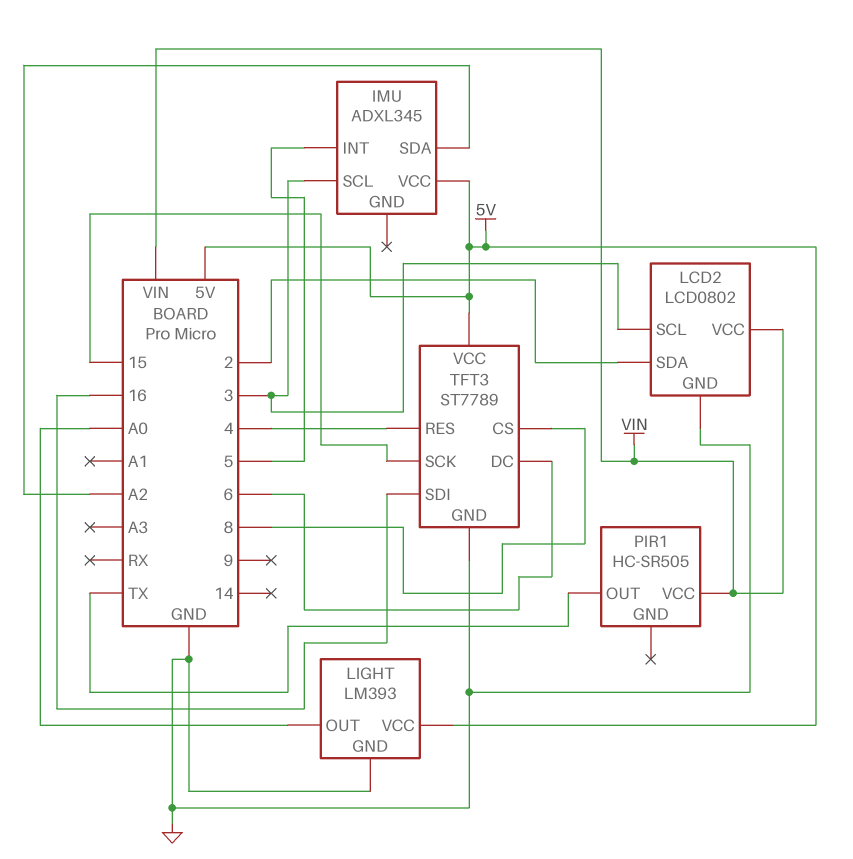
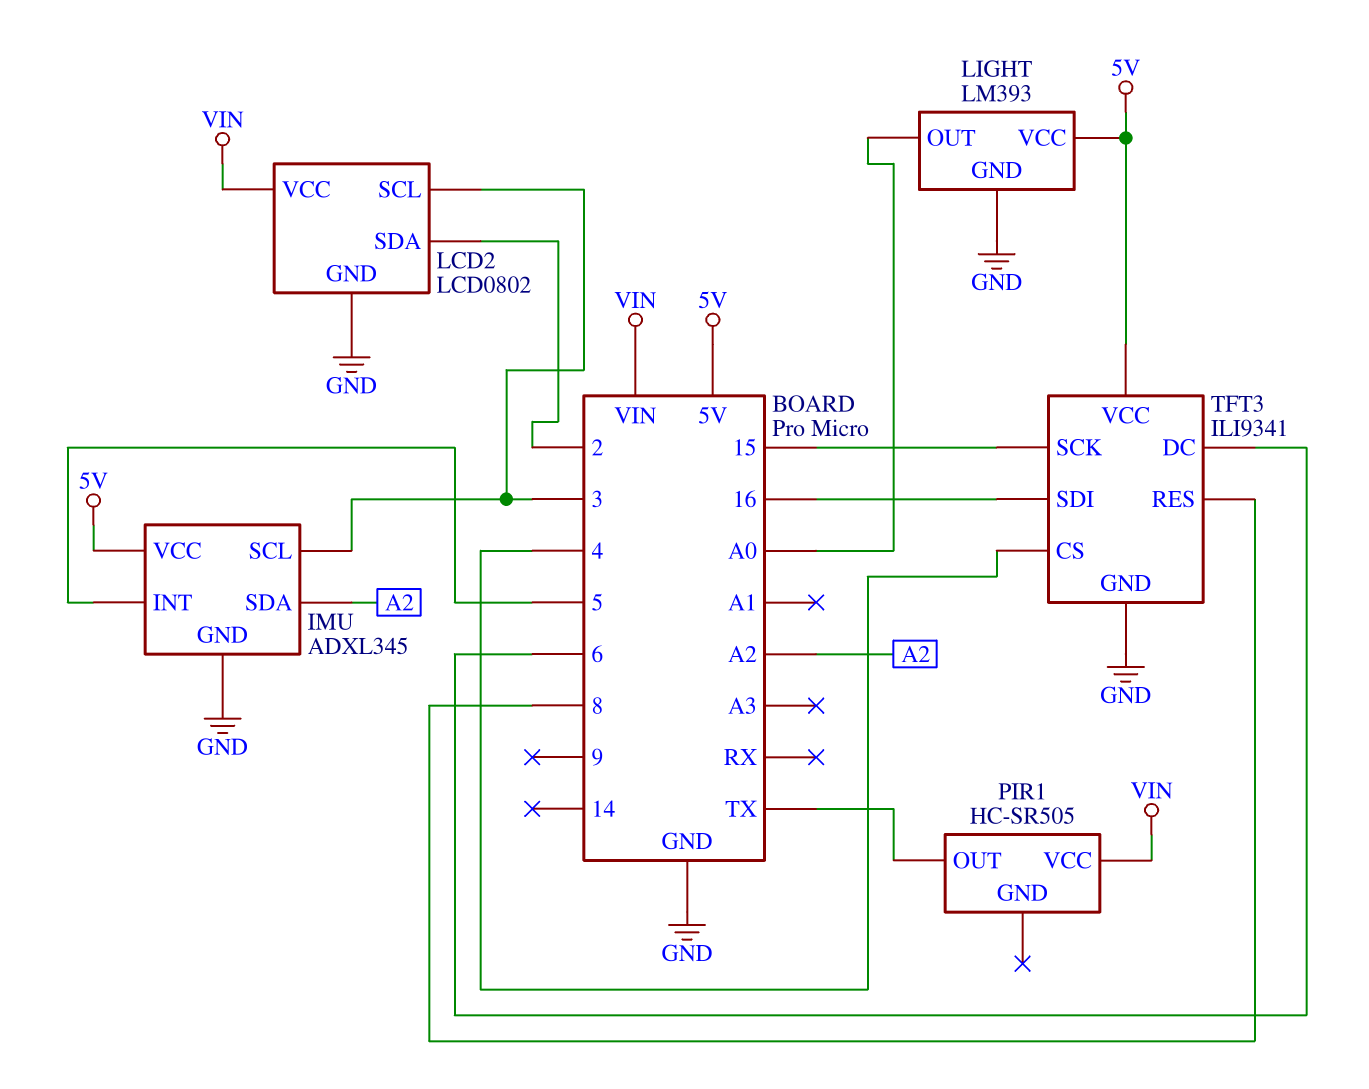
IMU pin GND: none -> GND
TFT3: ST7789 -> ILI9341
TFT3 pin CS: 8 -> 4
TFT3 pin RES: 4 -> 8

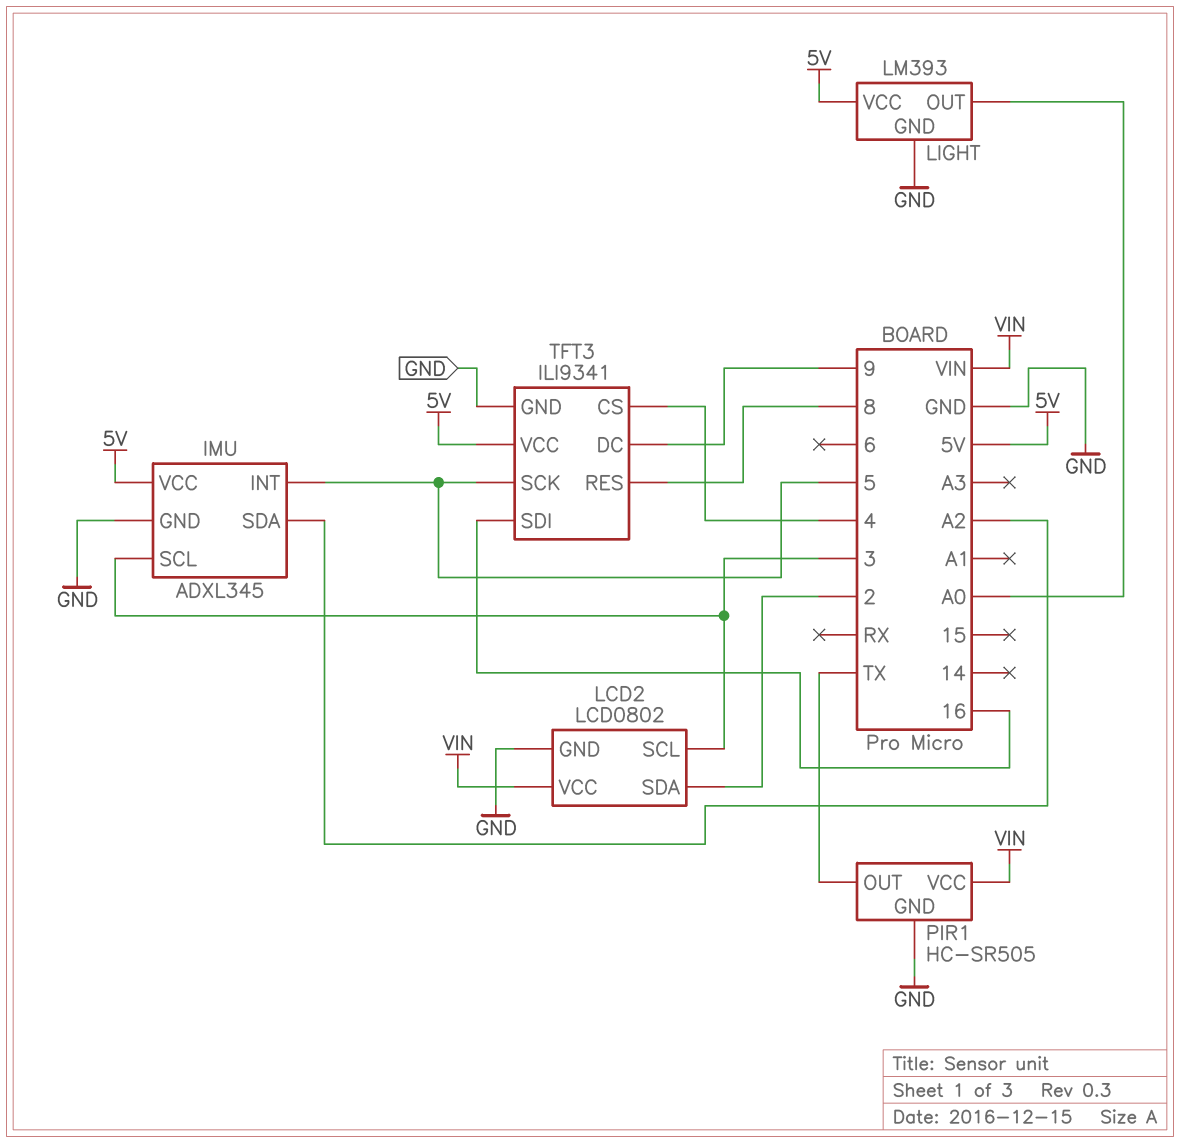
PIR1 pin GND: none -> GND
TFT3 pin DC: 6 -> 9
TFT3 pin SCK: 15 -> 5

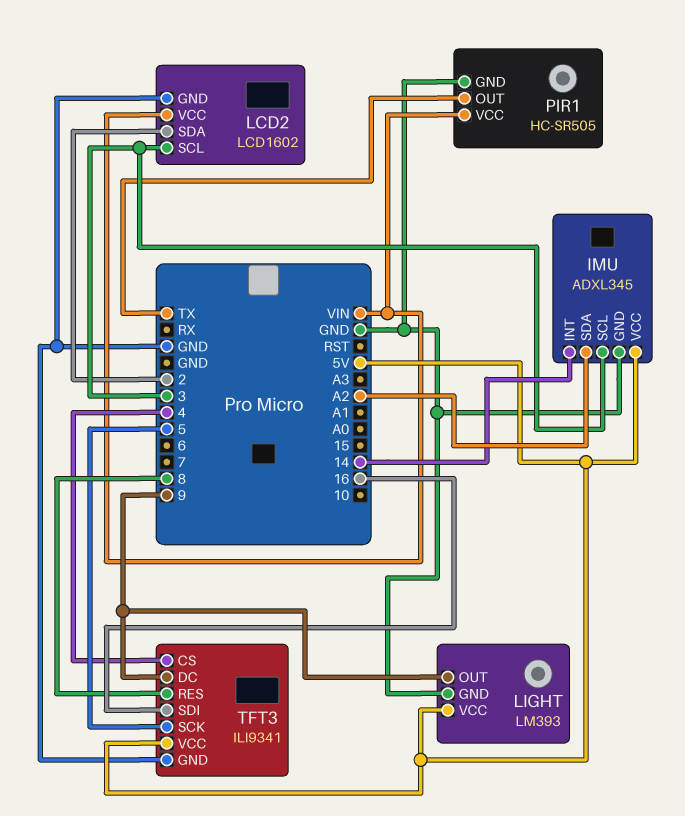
IMU pin INT: 5 -> 14
LCD2: LCD0802 -> LCD1602
LIGHT pin OUT: A0 -> 9

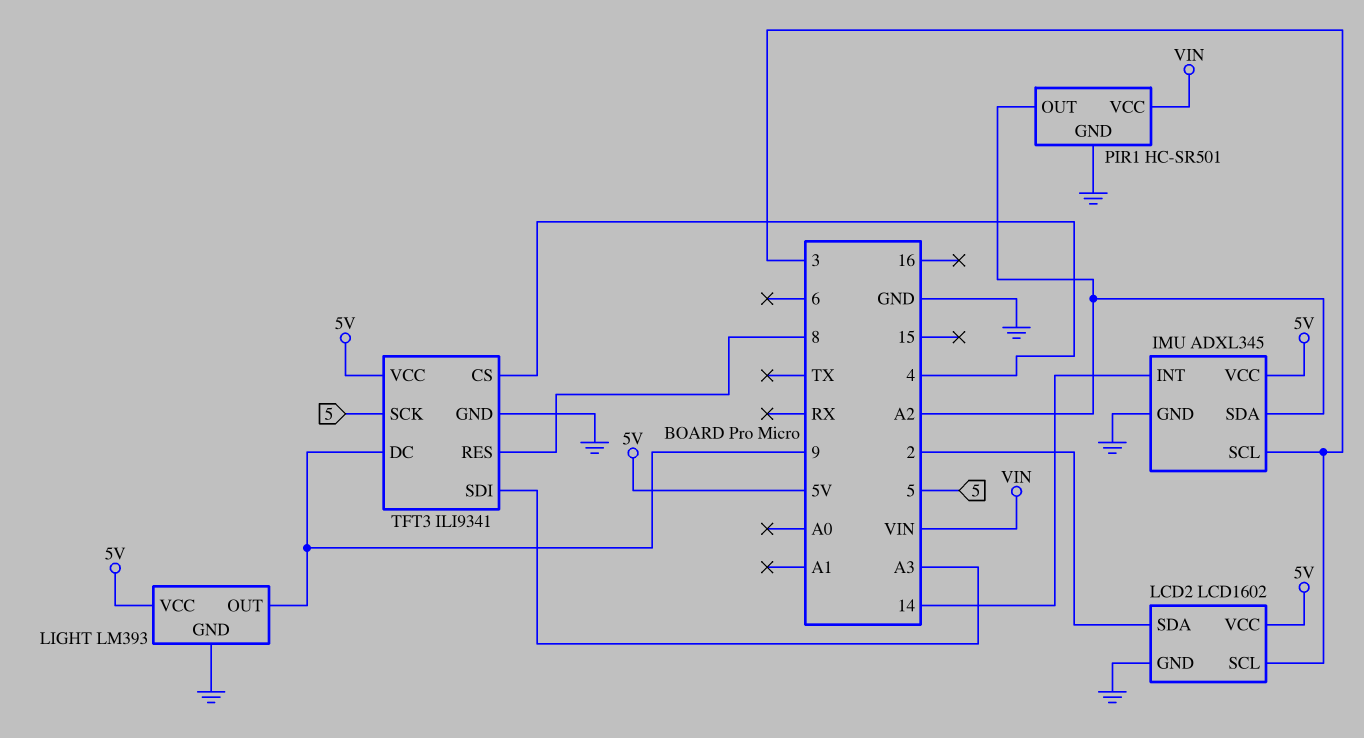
LCD2 pin VCC: VIN -> 5V
PIR1: HC-SR505 -> HC-SR501
PIR1 pin OUT: TX -> A2
TFT3 pin SDI: 16 -> A3

